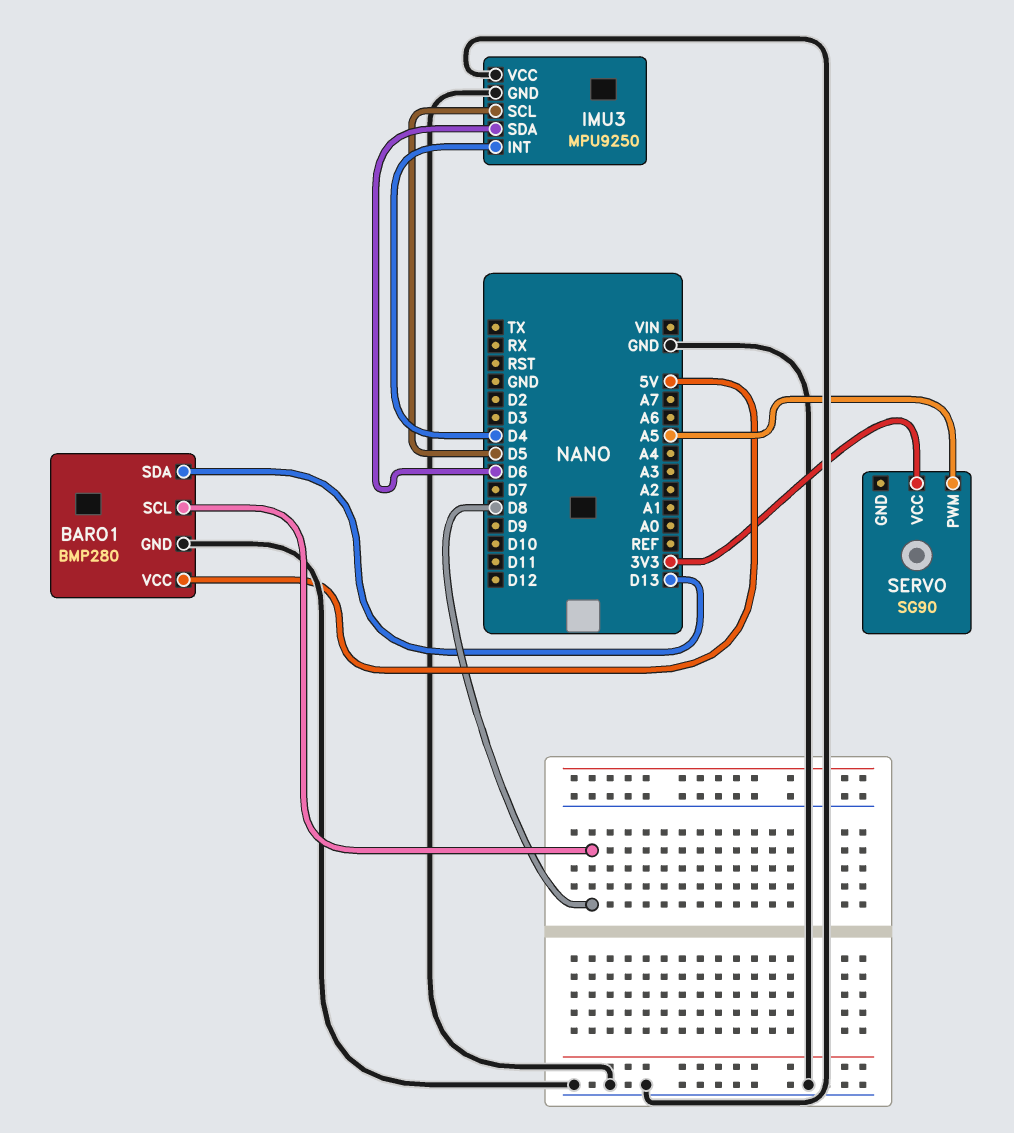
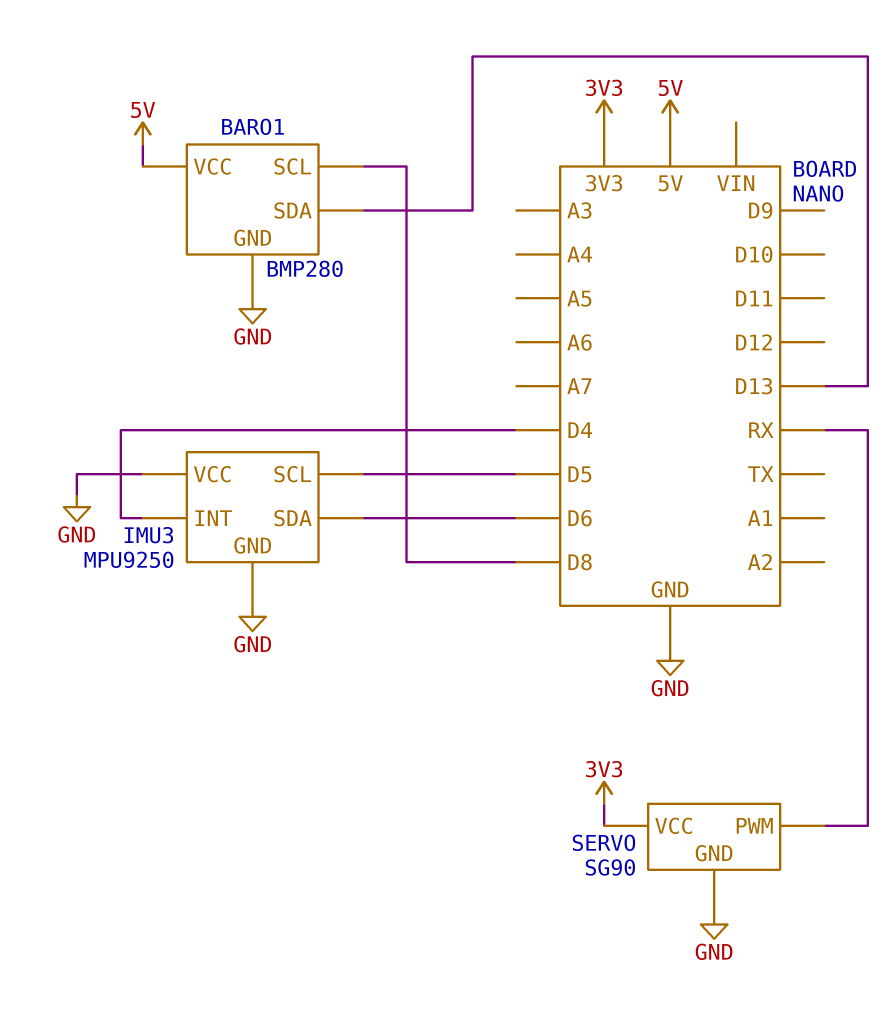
SERVO pin GND: none -> GND
SERVO pin PWM: A5 -> RX

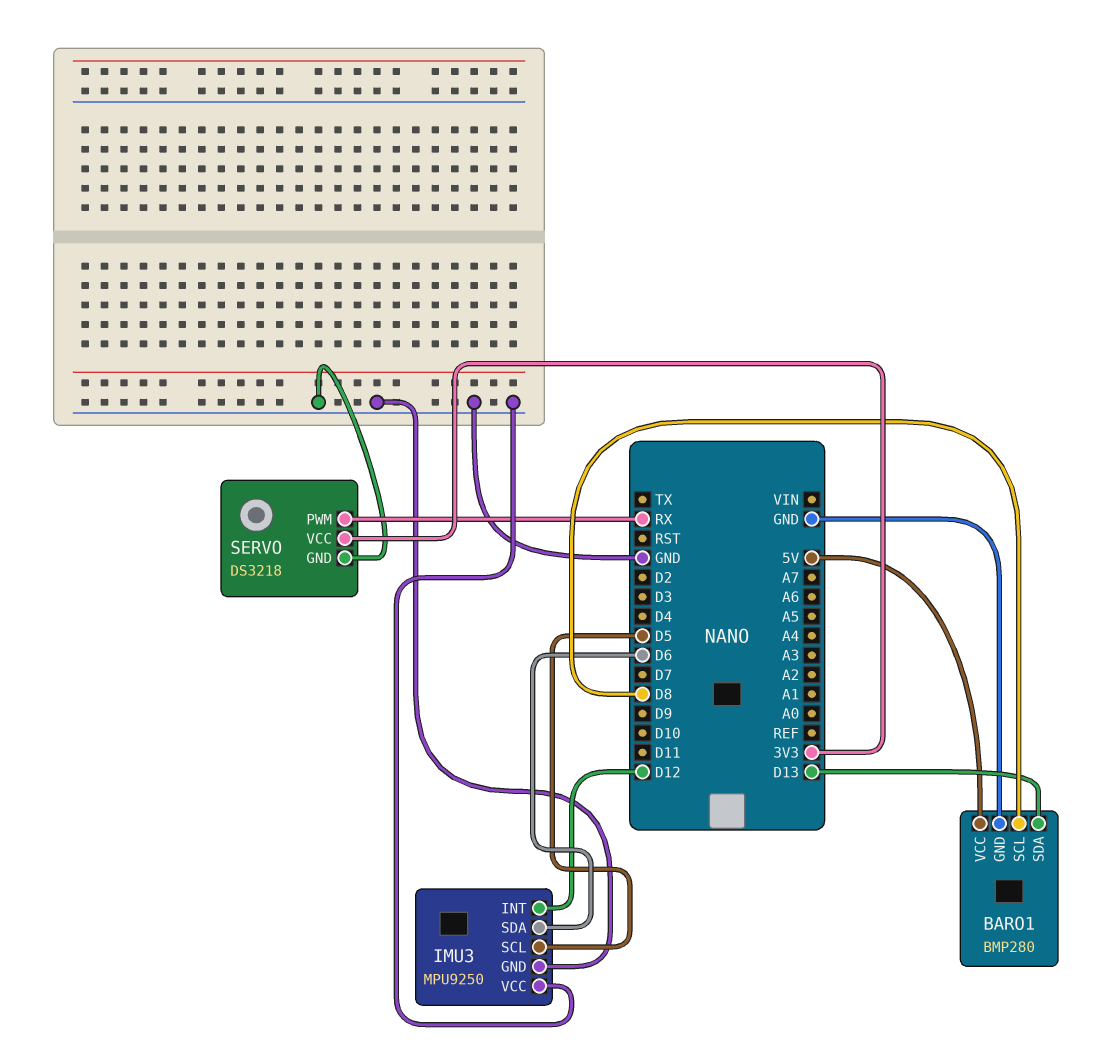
IMU3 pin INT: D4 -> D12
SERVO: SG90 -> DS3218

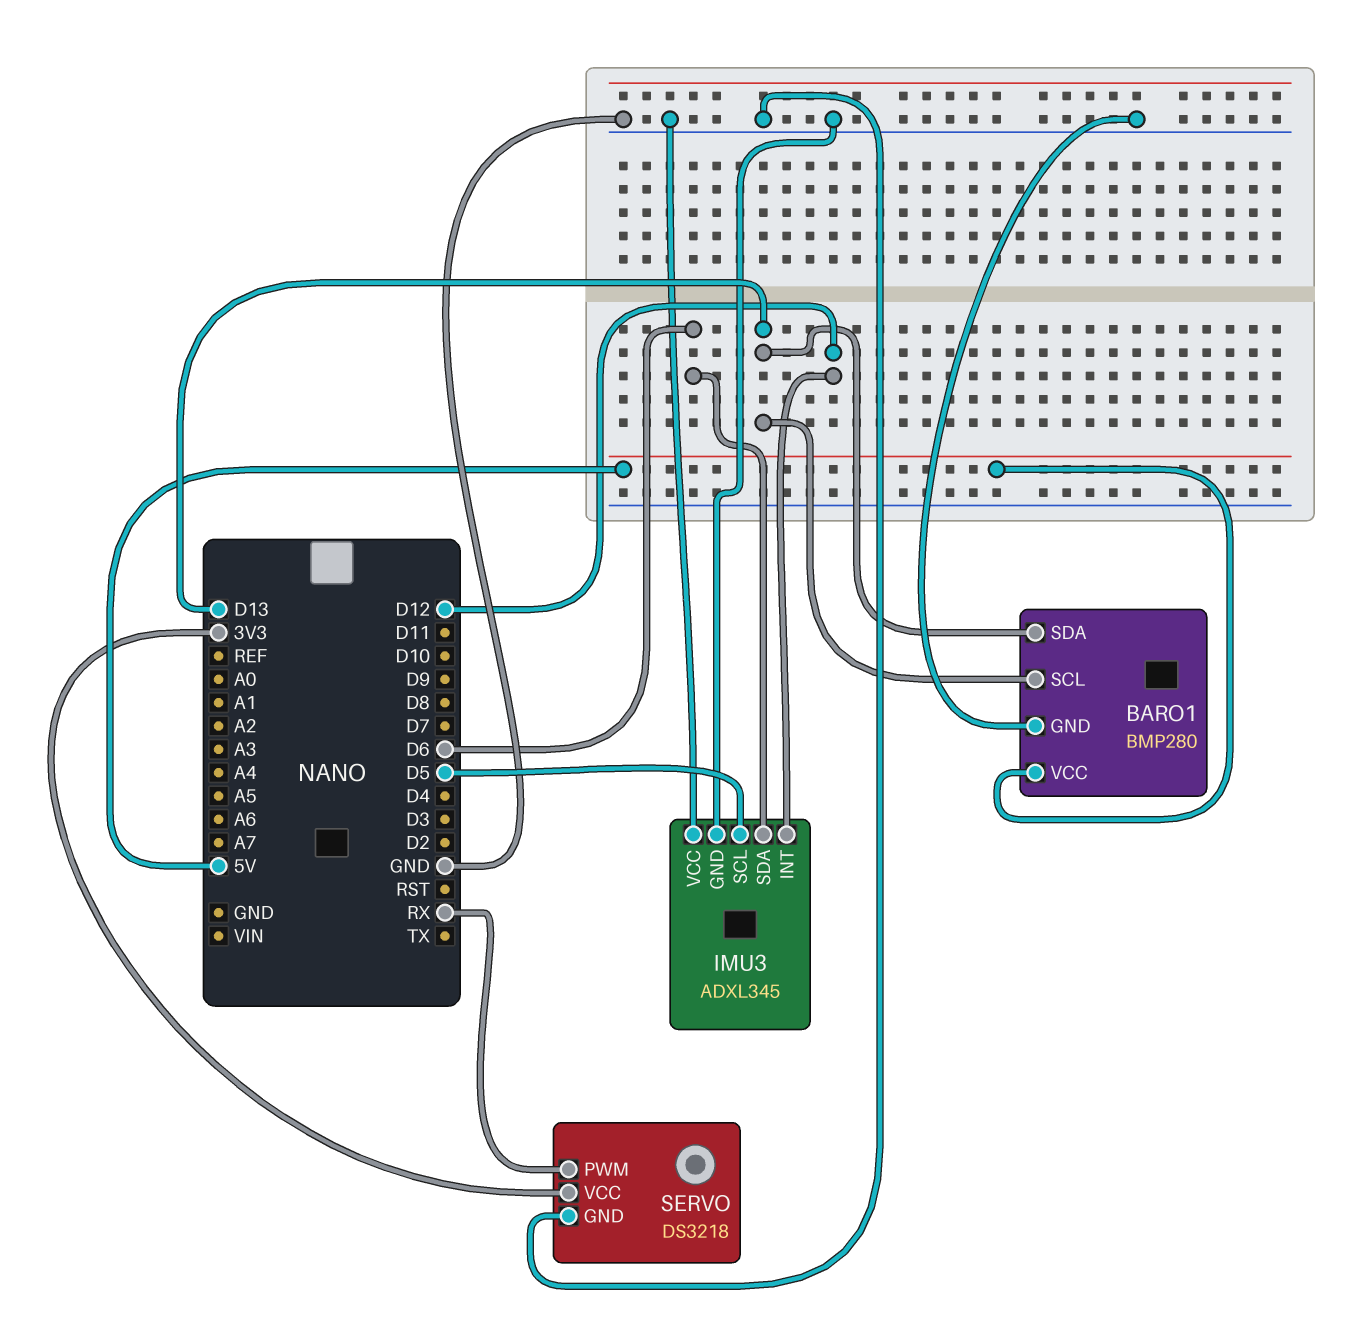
BARO1 pin SCL: D8 -> D13
IMU3: MPU9250 -> ADXL345

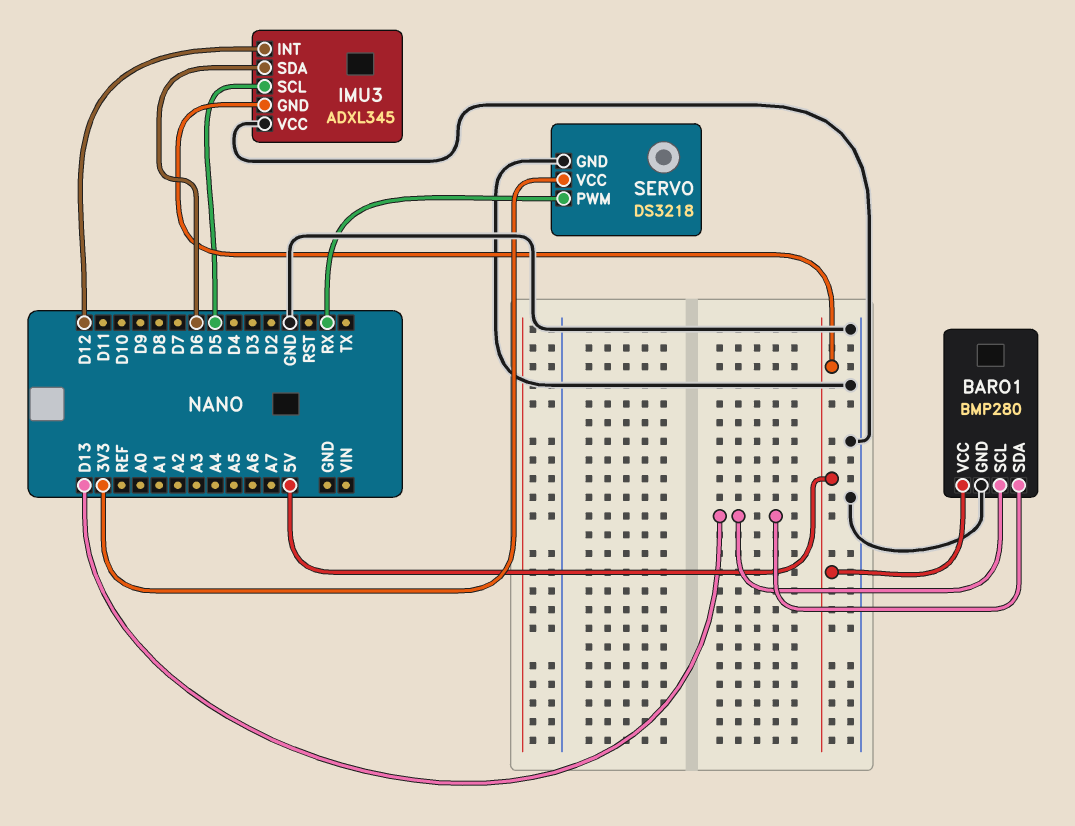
IMU3 pin GND: GND -> 5V

